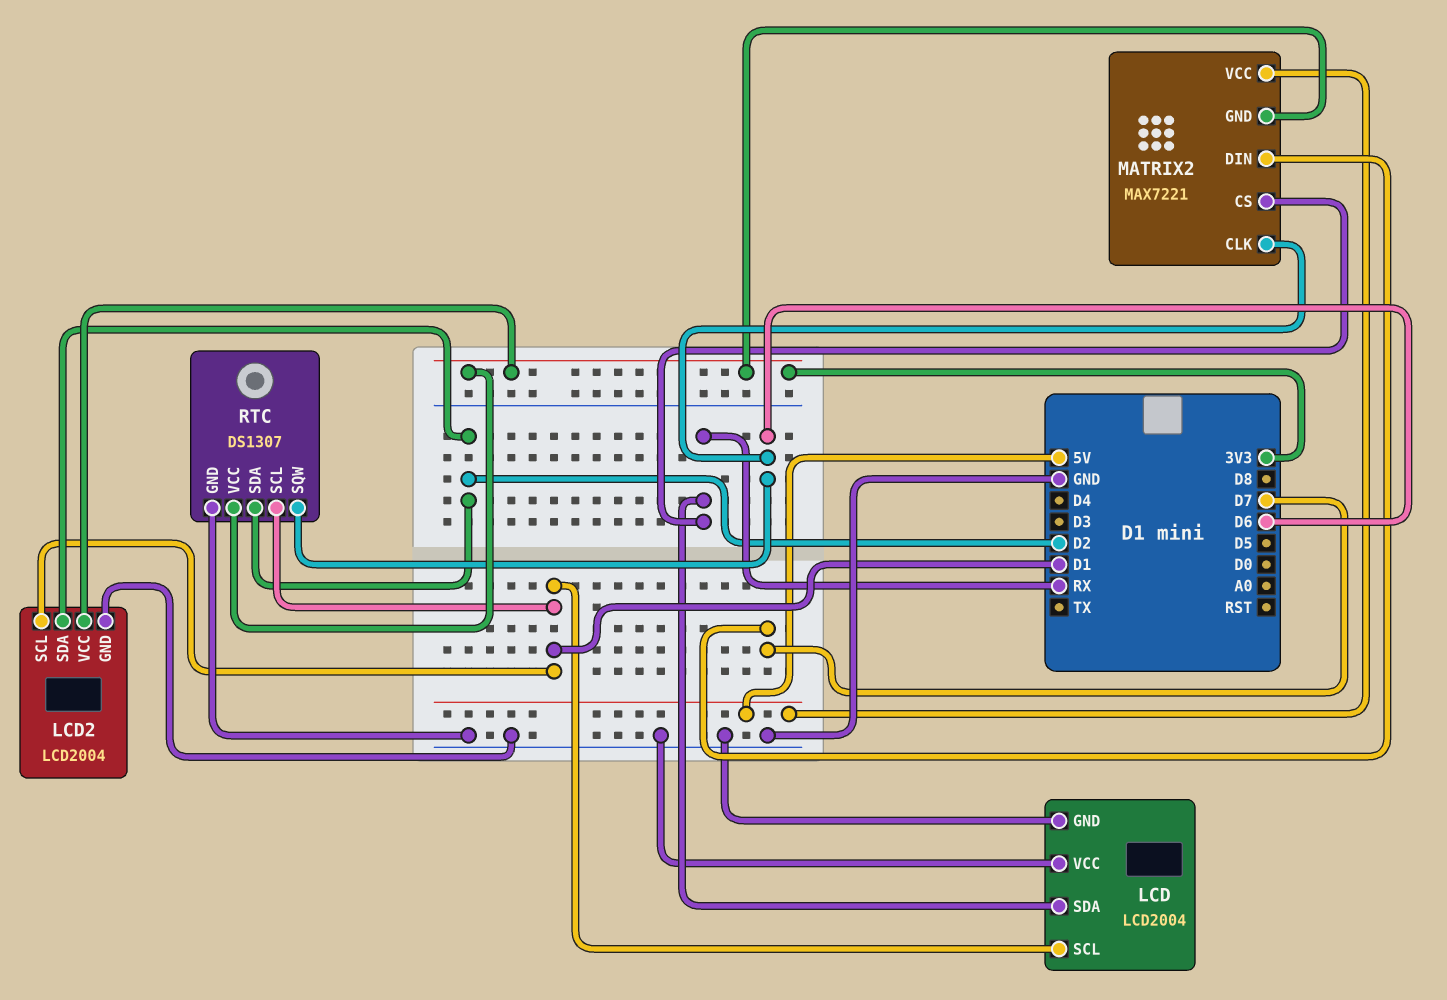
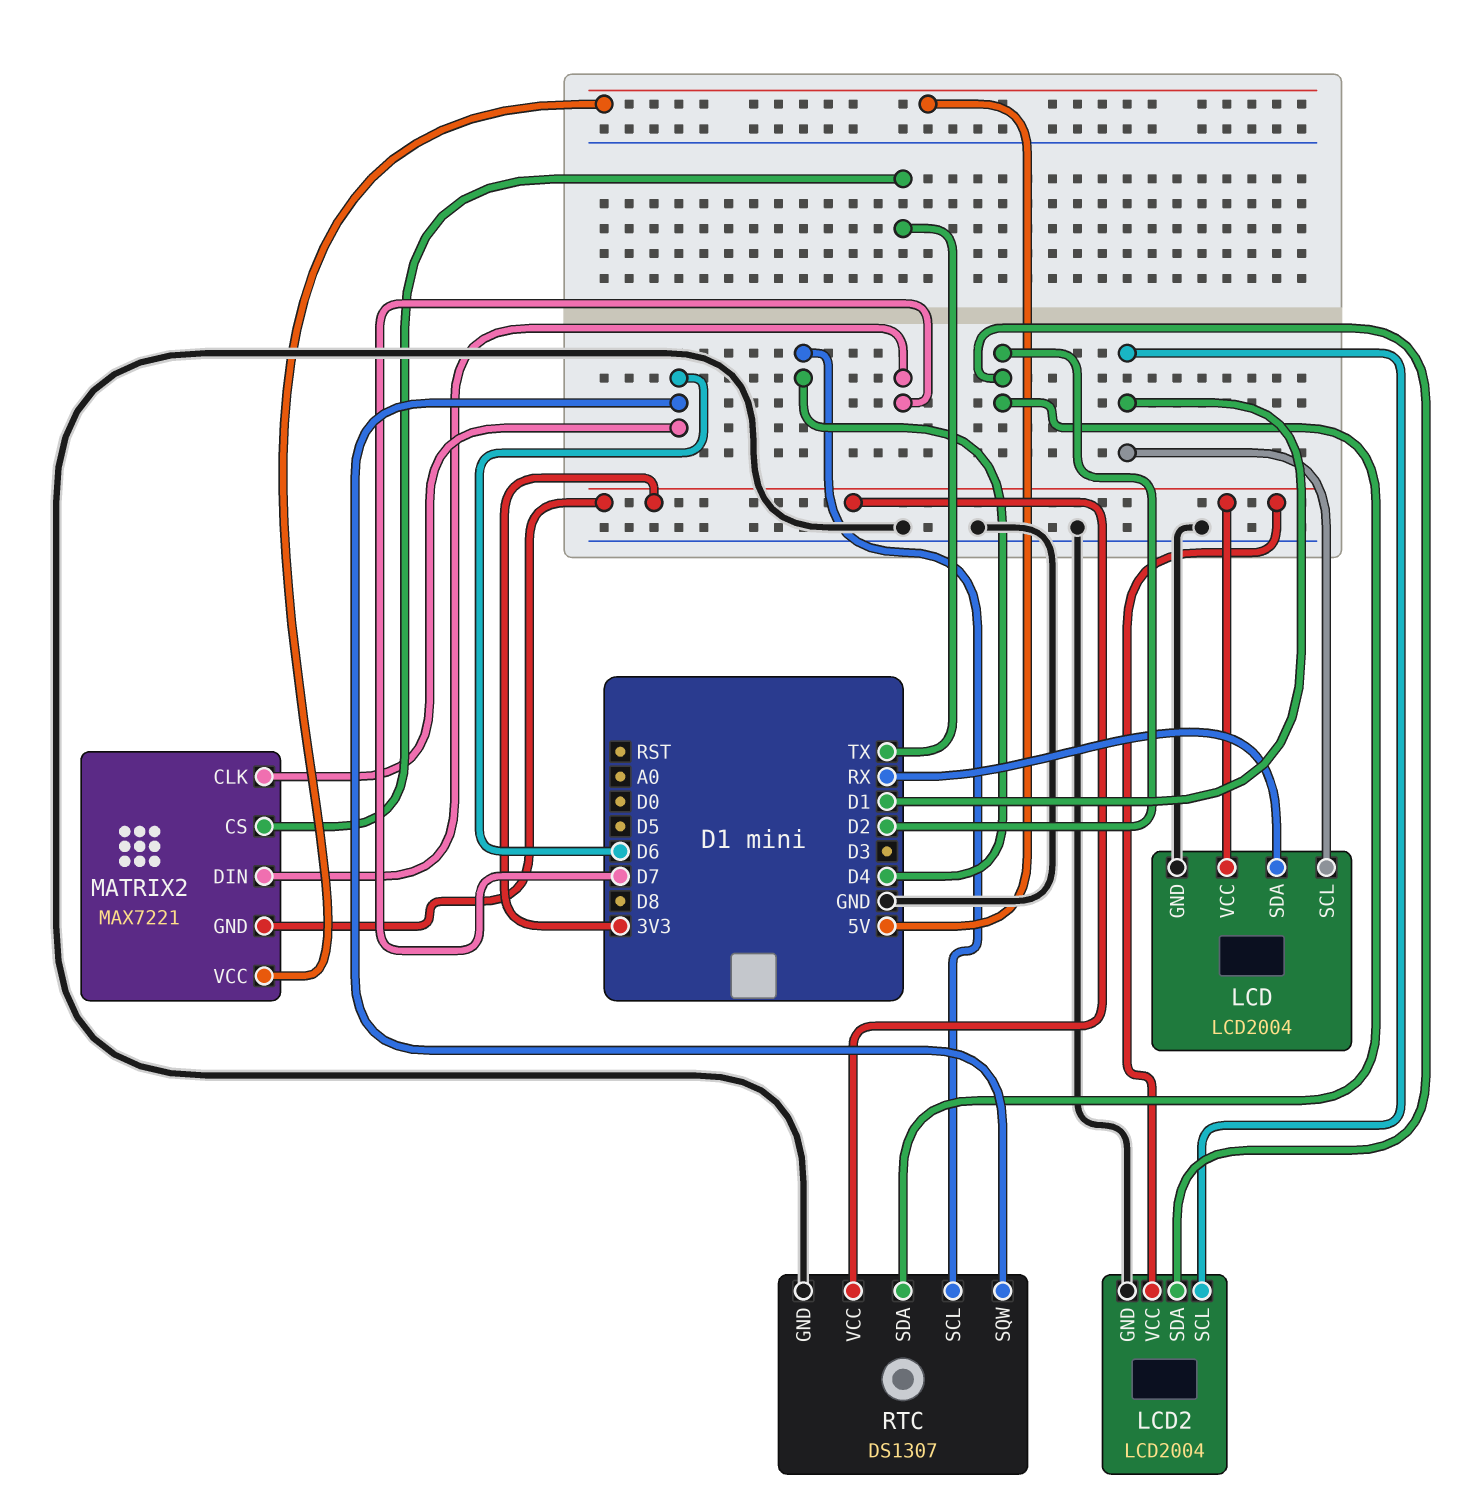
LCD pin VCC: GND -> 3V3
MATRIX2 pin CS: RX -> TX
RTC pin SCL: D1 -> D4

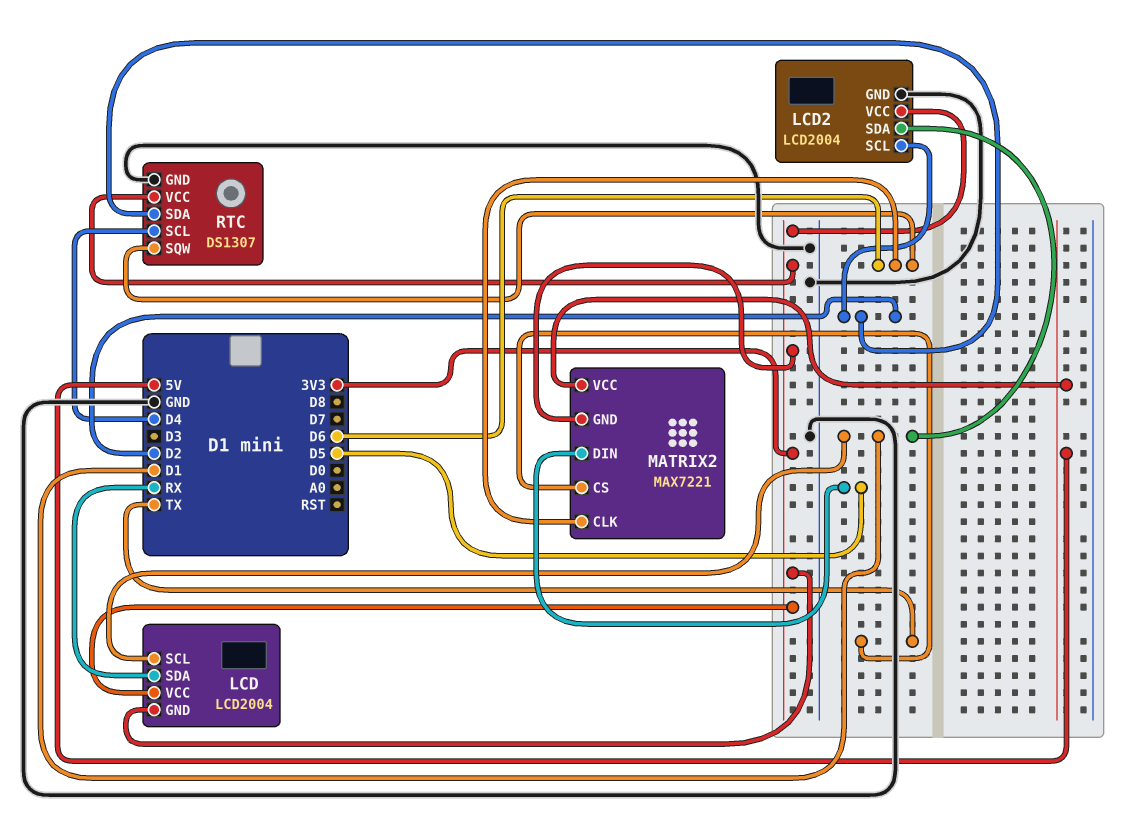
LCD pin GND: GND -> 3V3
LCD2 pin SCL: D1 -> D2
LCD2 pin SDA: D2 -> D1
MATRIX2 pin DIN: D7 -> D5

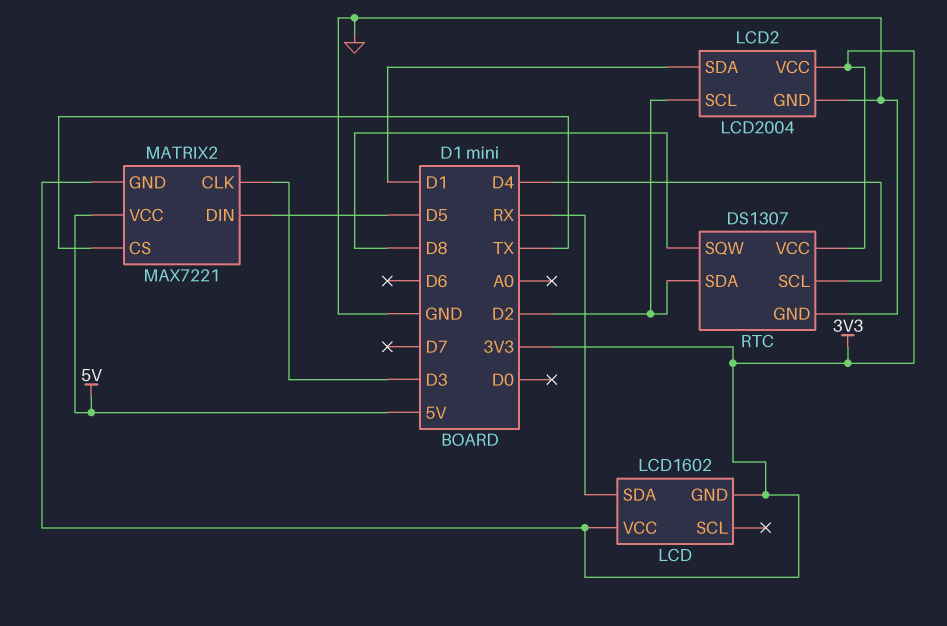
LCD: LCD2004 -> LCD1602
LCD pin SCL: D1 -> none
MATRIX2 pin CLK: D6 -> D3
RTC pin SQW: D6 -> D8

